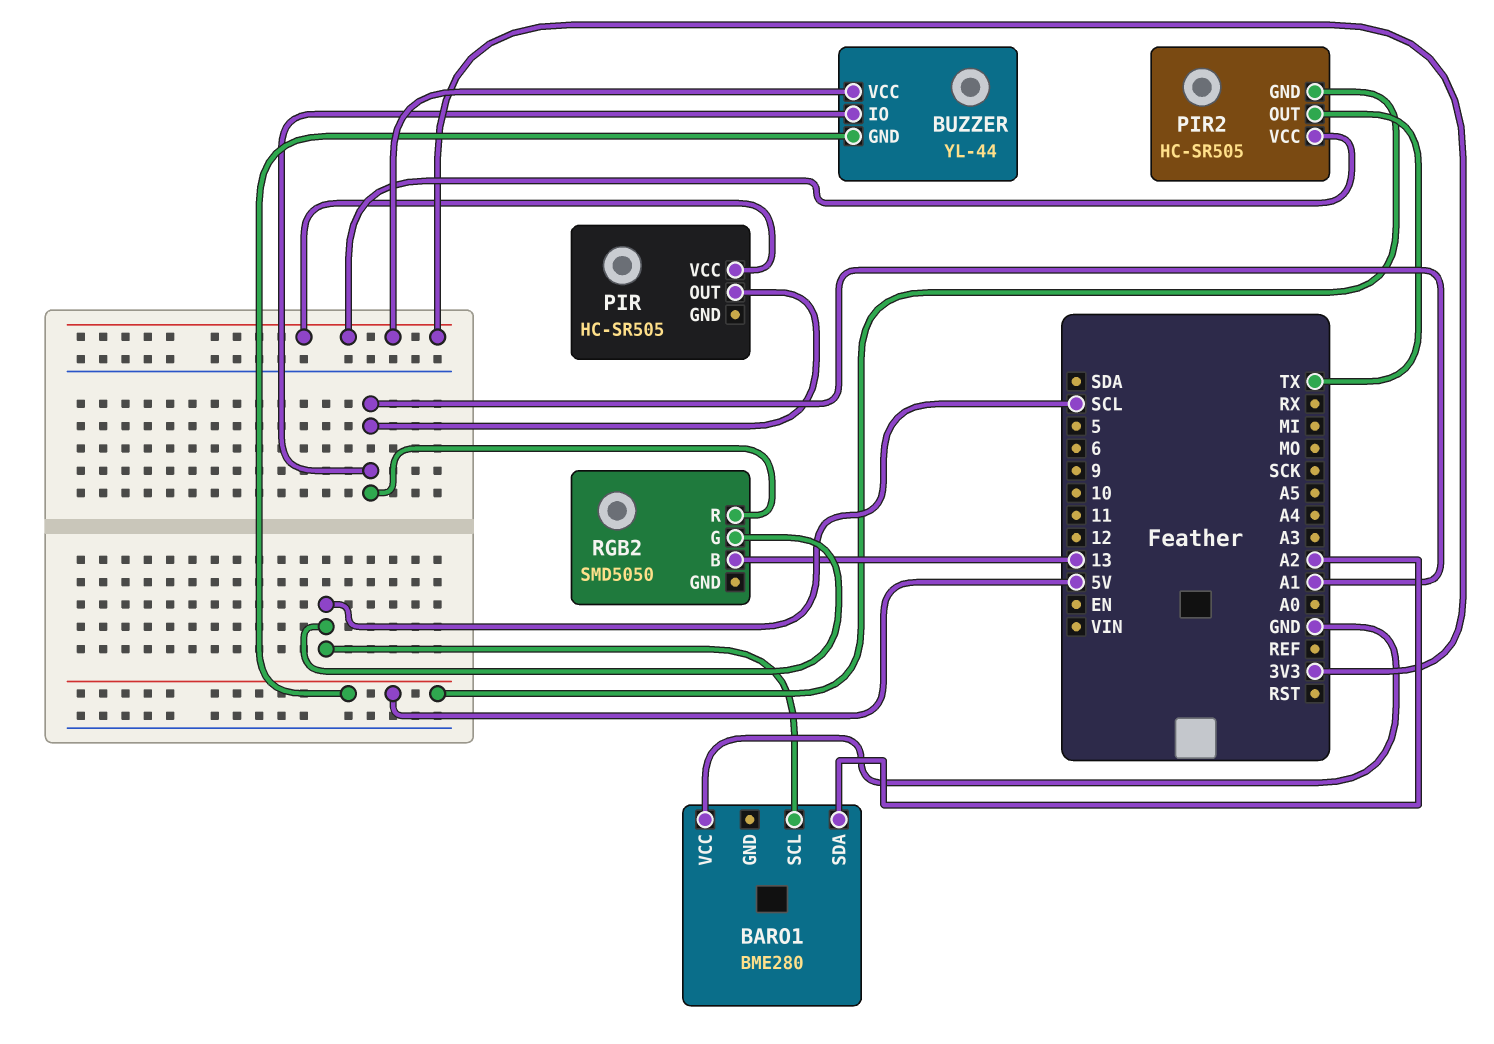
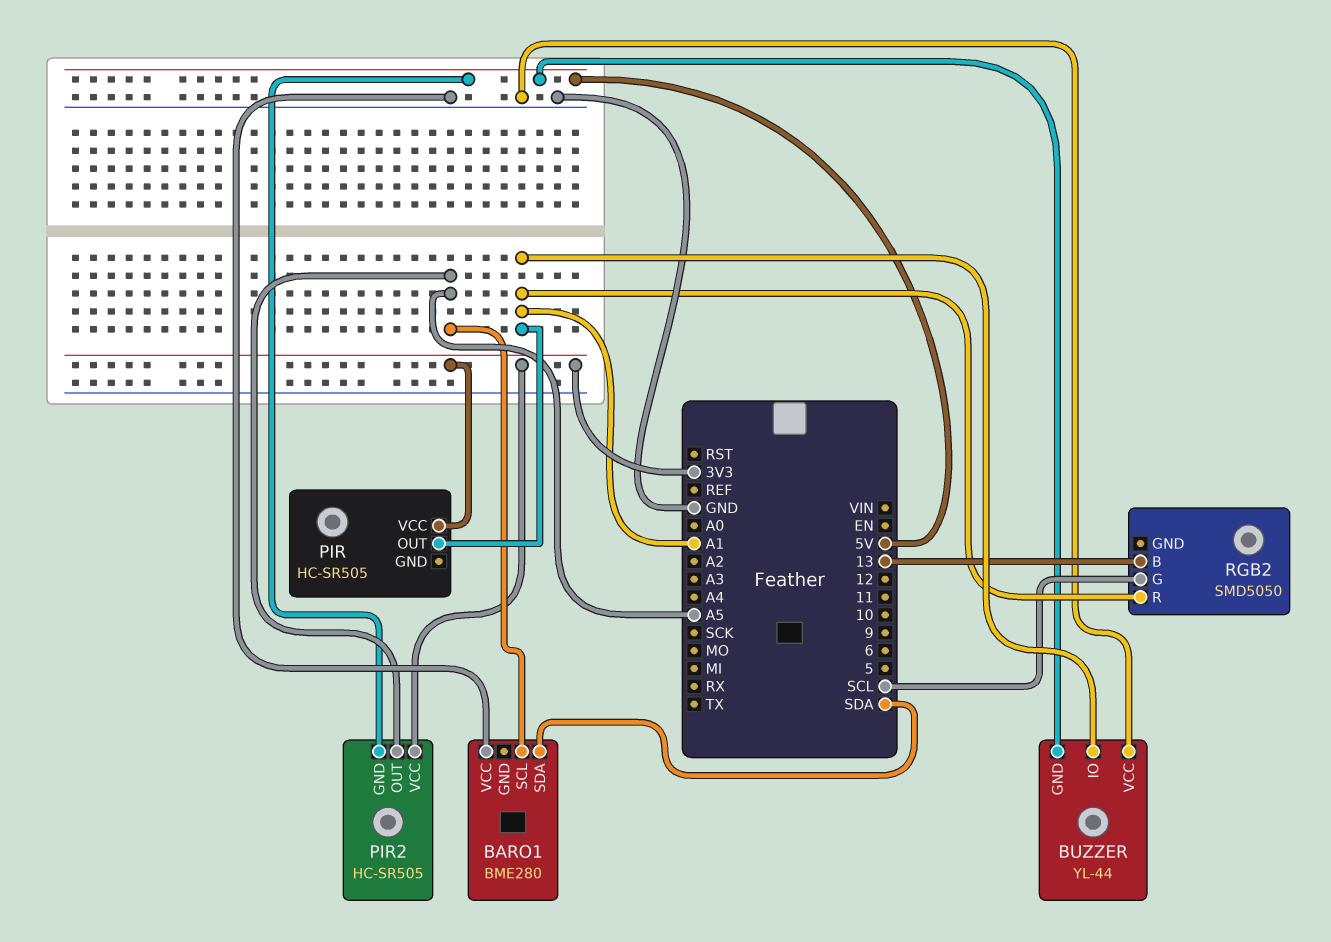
BARO1 pin SCL: SCL -> A5
BARO1 pin SDA: A2 -> SDA
BUZZER pin VCC: 3V3 -> GND
PIR2 pin OUT: TX -> A5

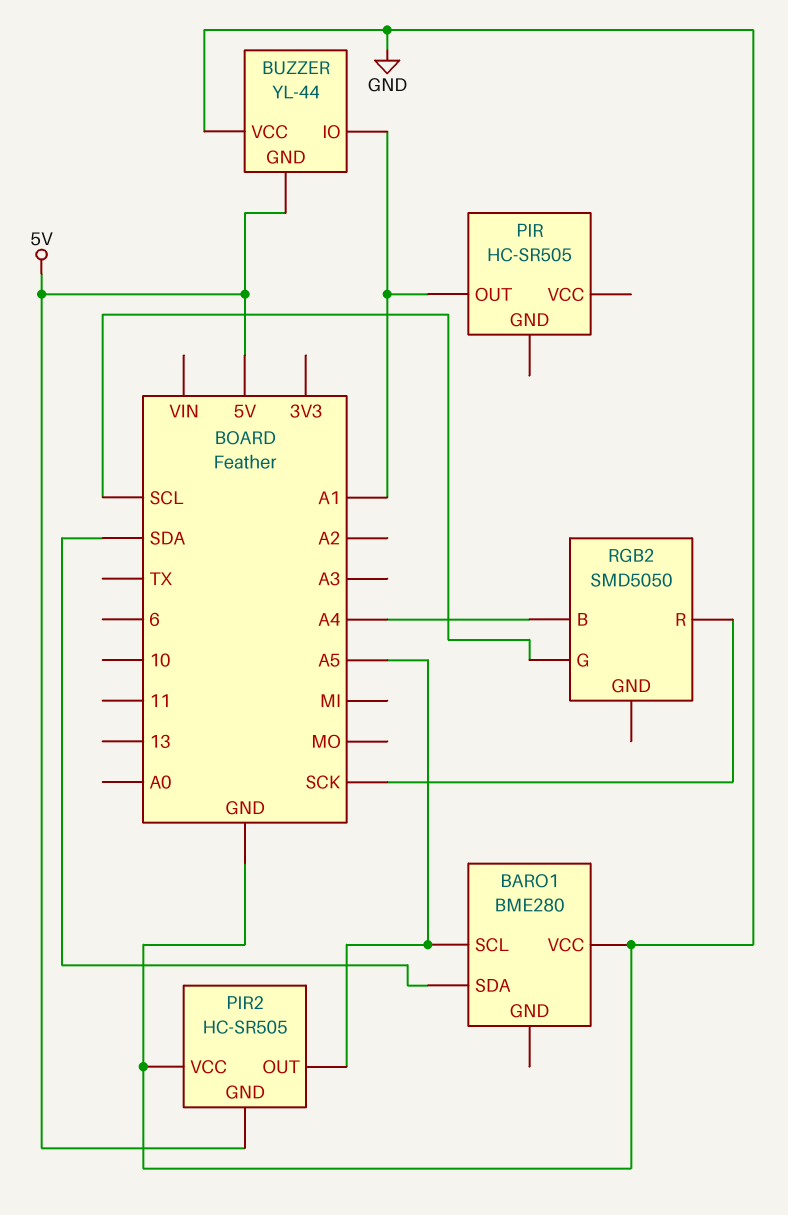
PIR pin VCC: 3V3 -> none
PIR2 pin VCC: 3V3 -> GND
RGB2 pin B: 13 -> A4
RGB2 pin R: A1 -> SCK

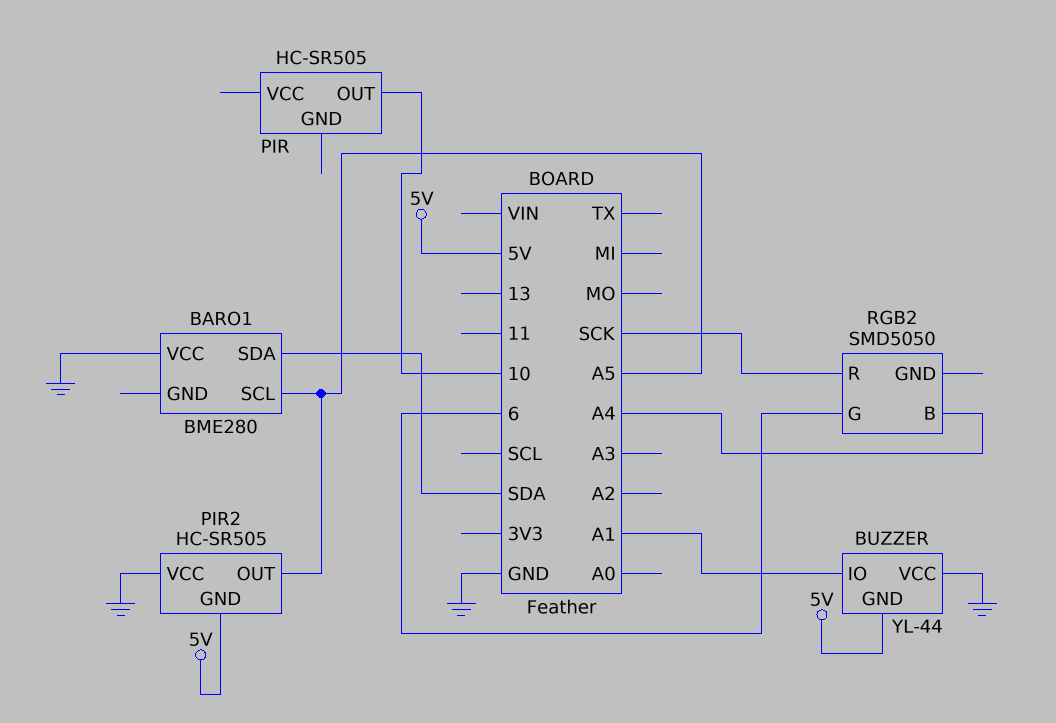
PIR pin OUT: A1 -> 10
RGB2 pin G: SCL -> 6

